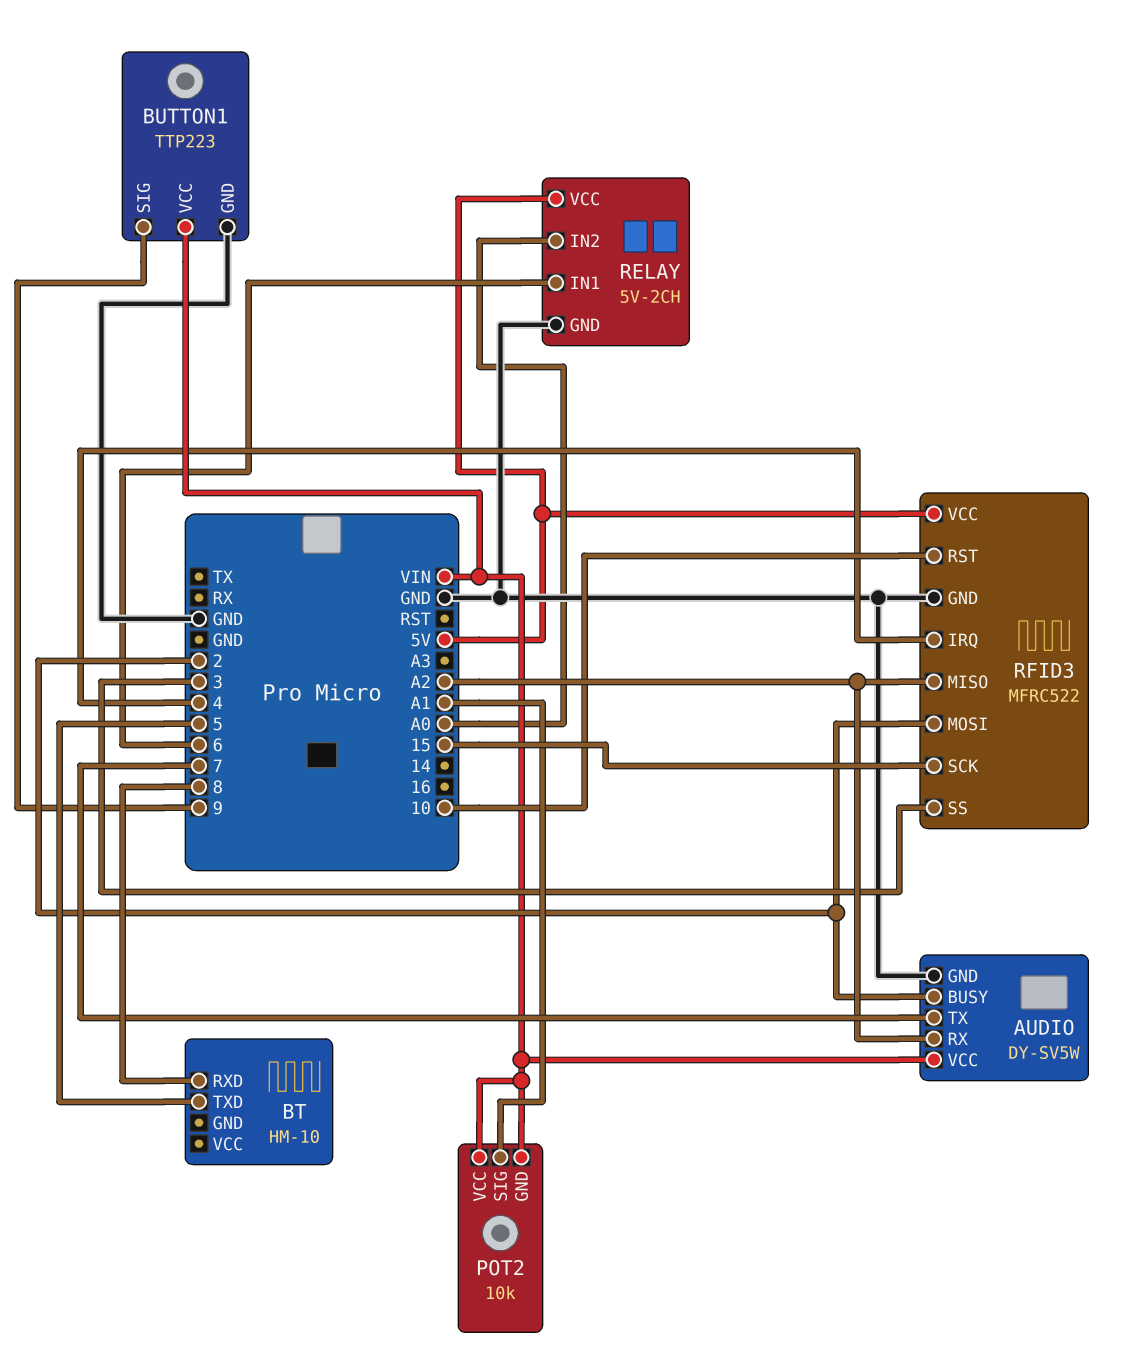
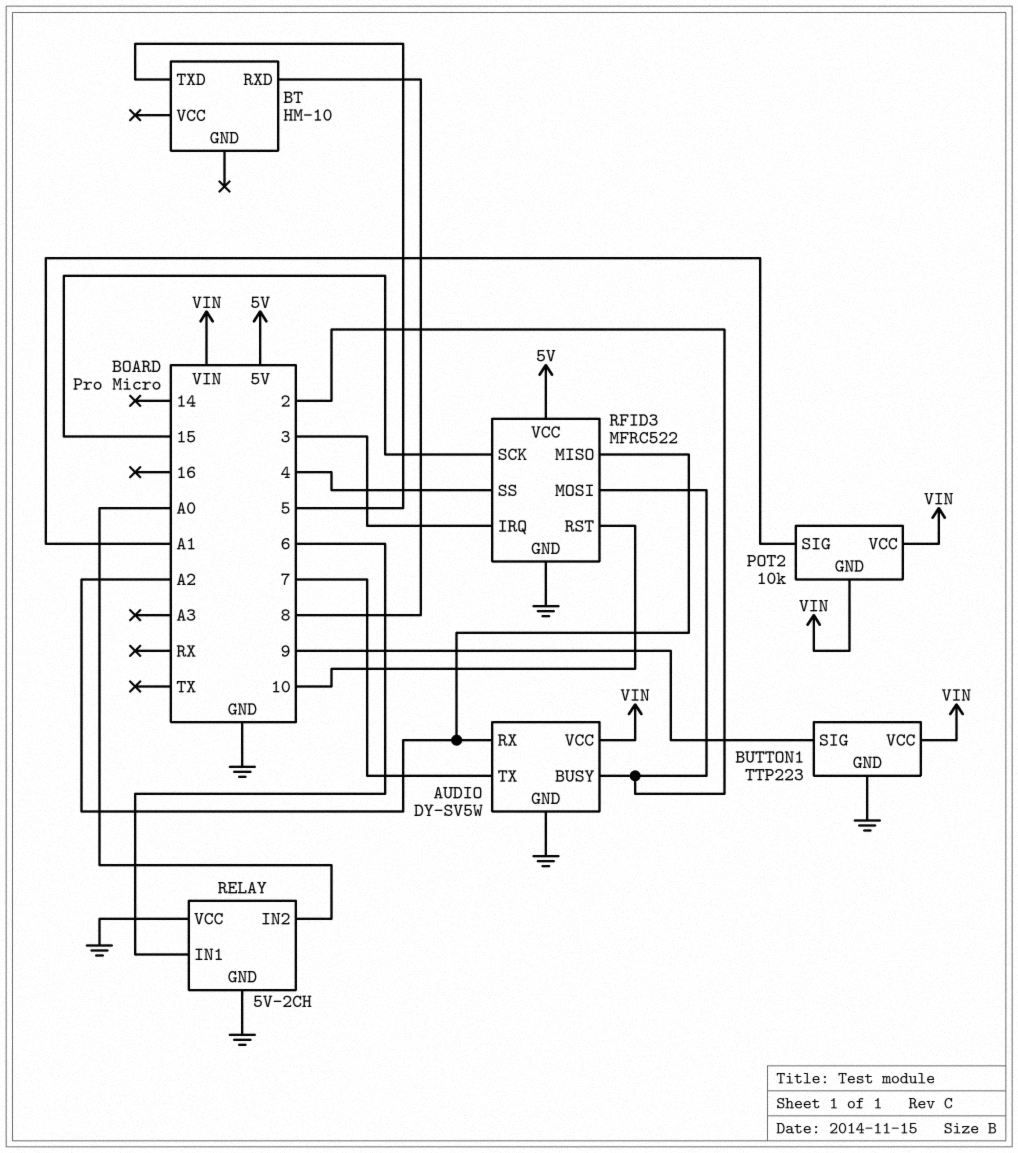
RELAY pin VCC: 5V -> GND
RFID3 pin IRQ: 4 -> 3
RFID3 pin SS: 3 -> 4

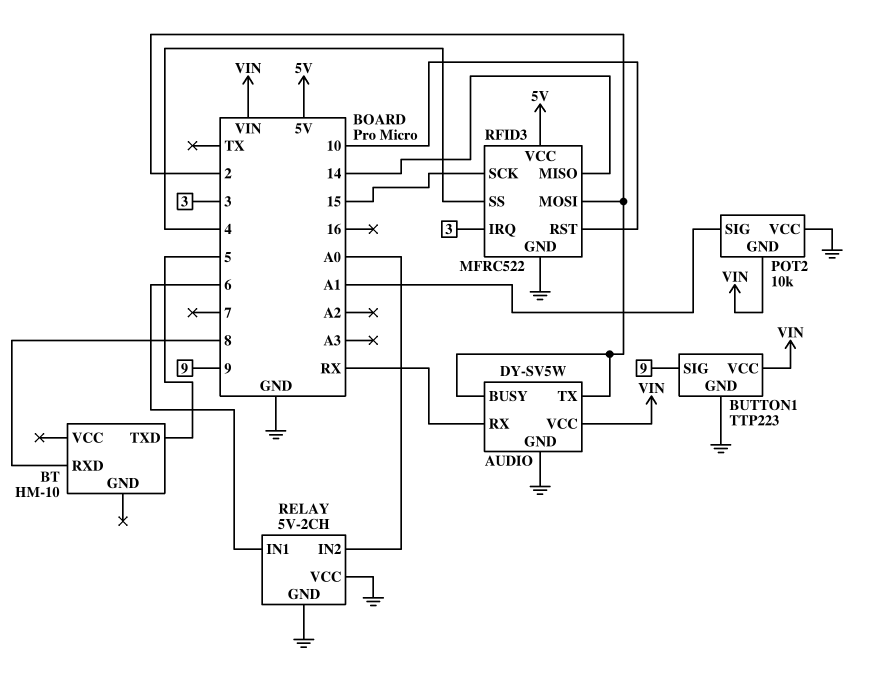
AUDIO pin RX: A2 -> RX
AUDIO pin TX: 7 -> 2
POT2 pin VCC: VIN -> GND
RFID3 pin MISO: A2 -> 14

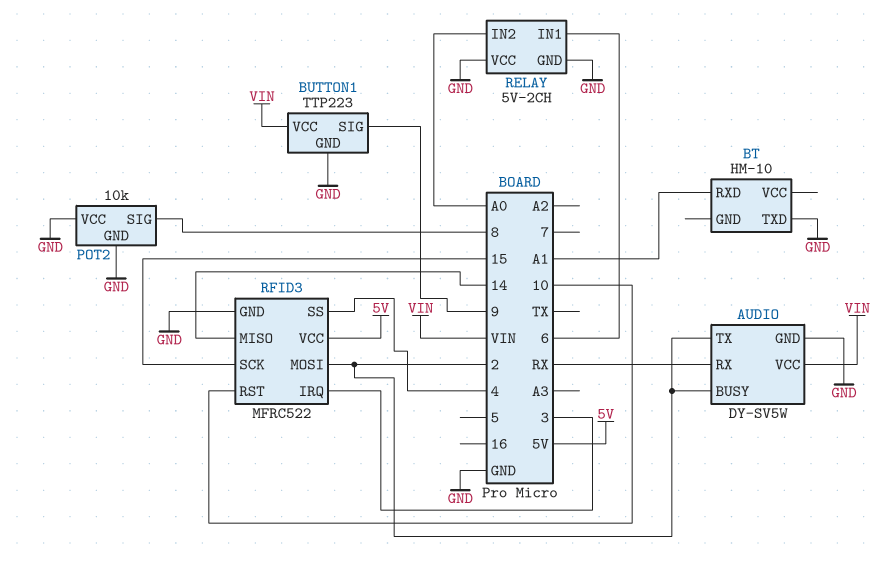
BT pin RXD: 8 -> A1
BT pin TXD: 5 -> GND
POT2 pin GND: VIN -> GND
POT2 pin SIG: A1 -> 8

